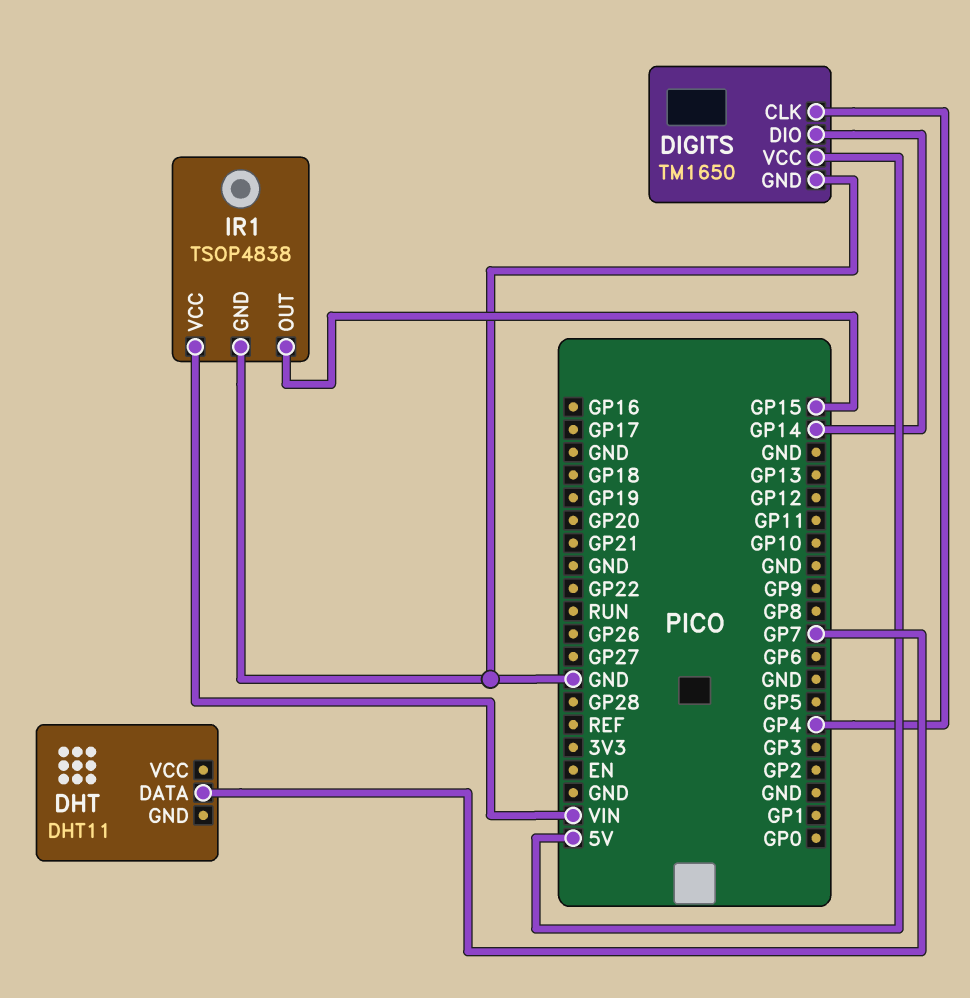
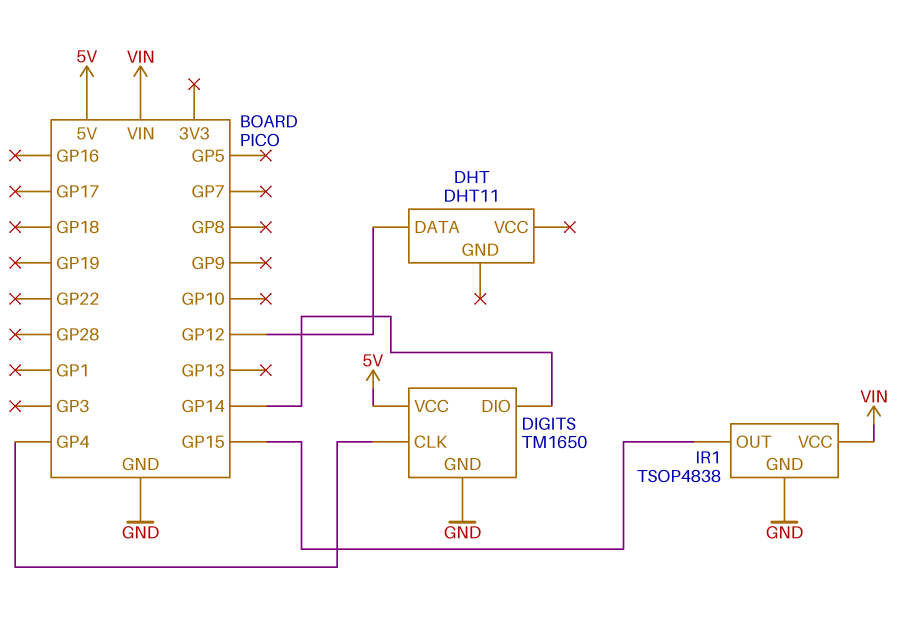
DHT pin DATA: GP7 -> GP12

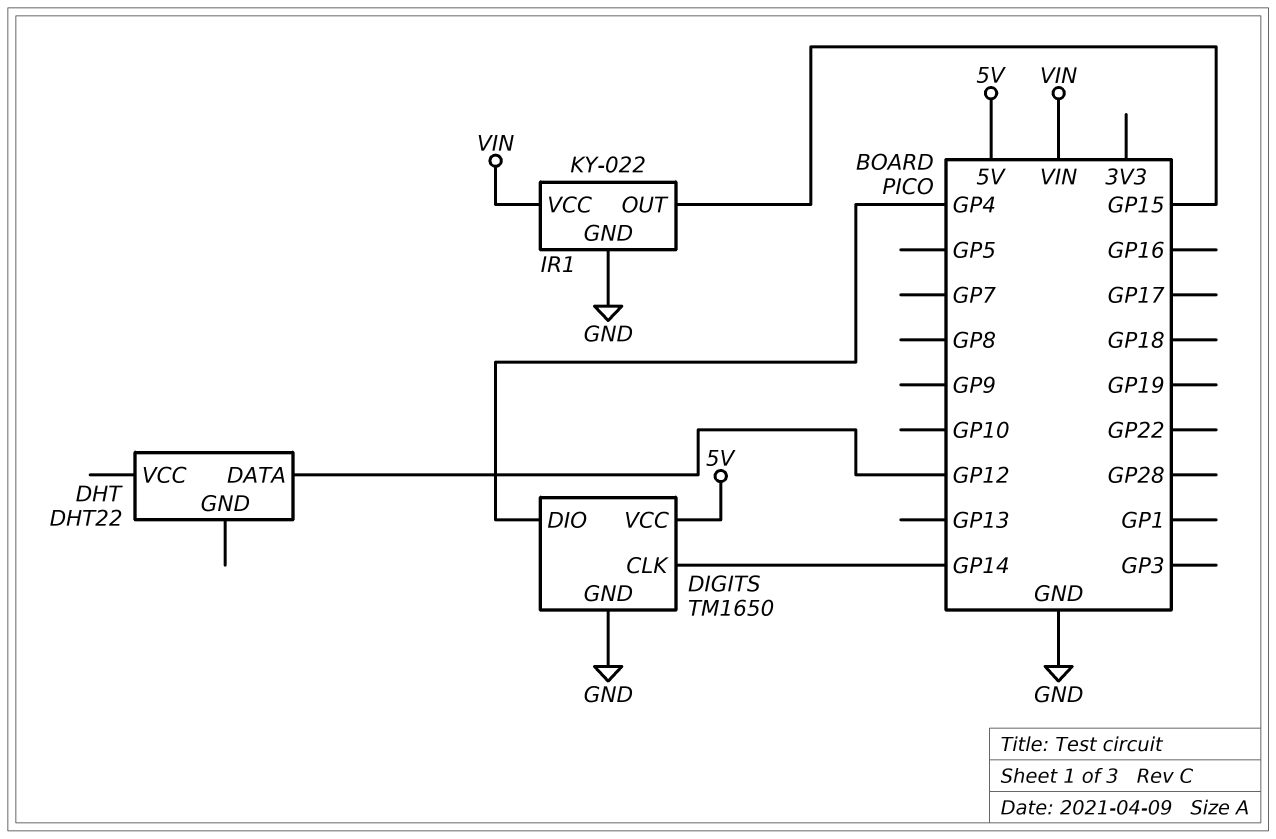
DHT: DHT11 -> DHT22
DIGITS pin CLK: GP4 -> GP14
DIGITS pin DIO: GP14 -> GP4
IR1: TSOP4838 -> KY-022

